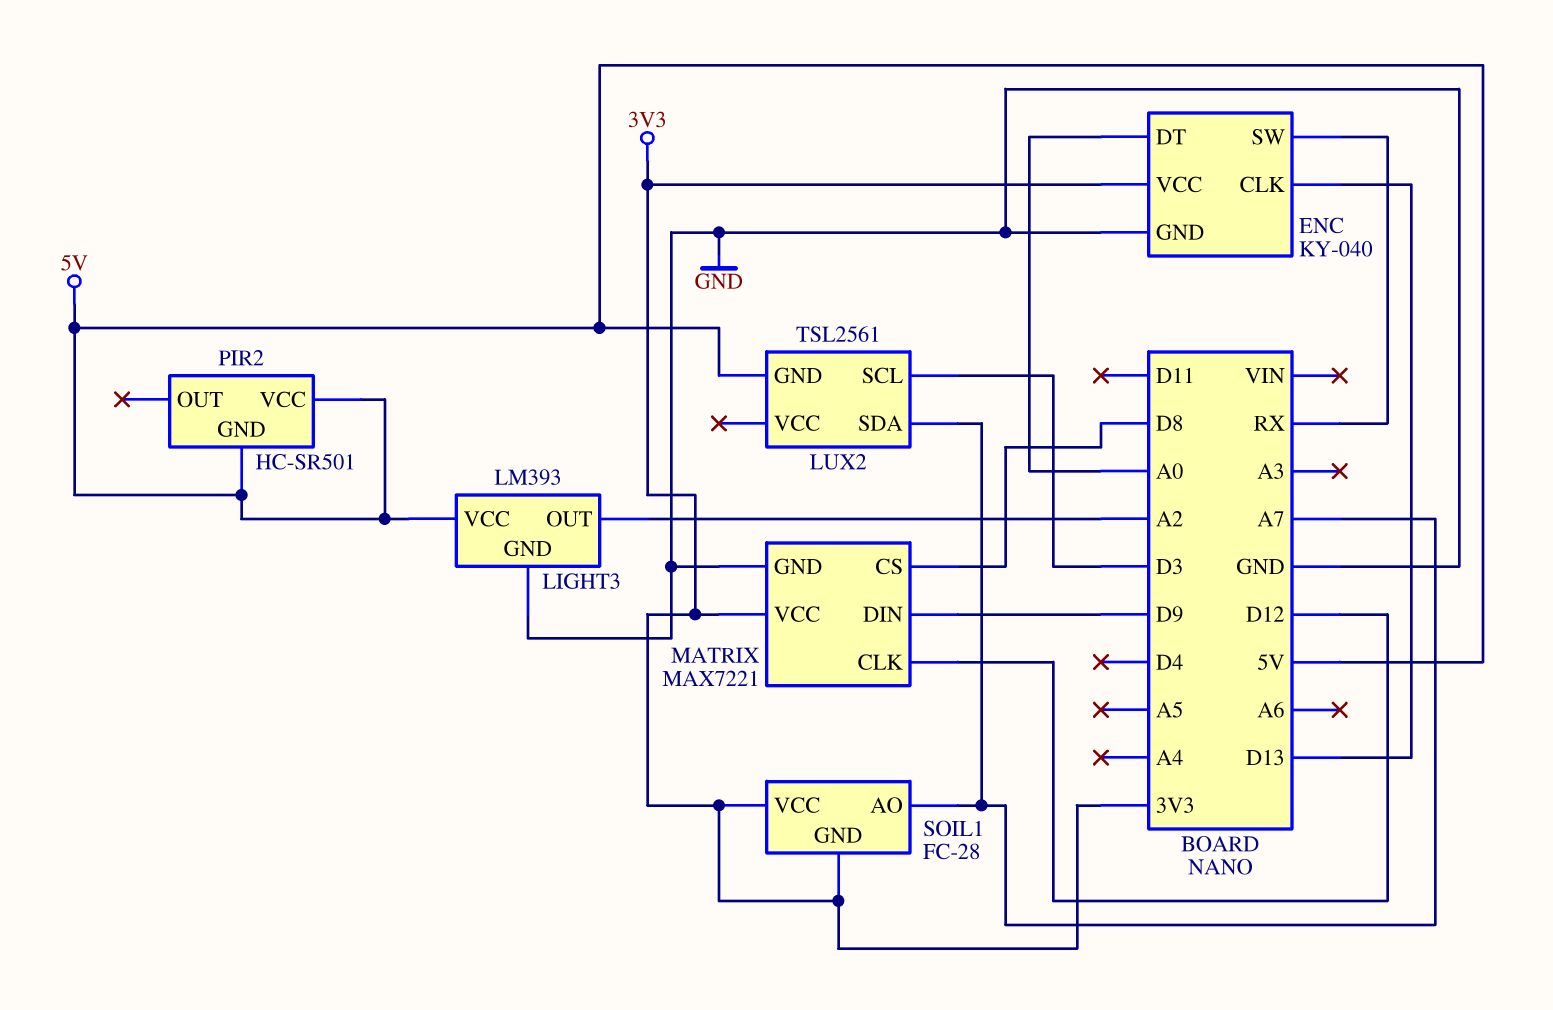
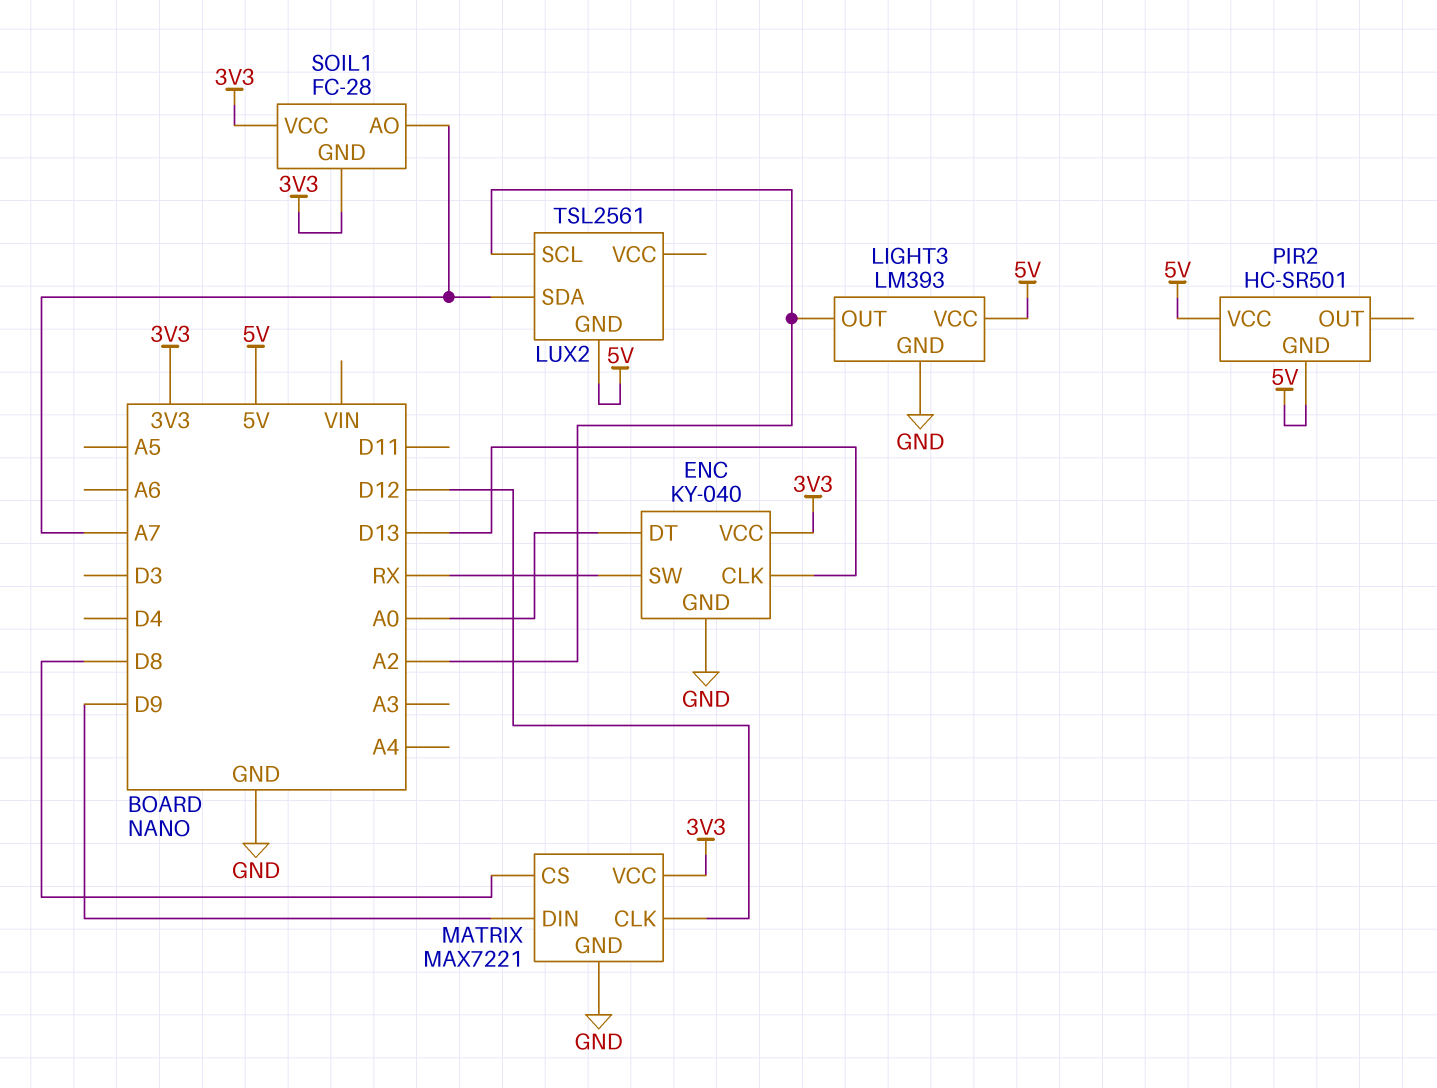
LUX2 pin SCL: D3 -> A2

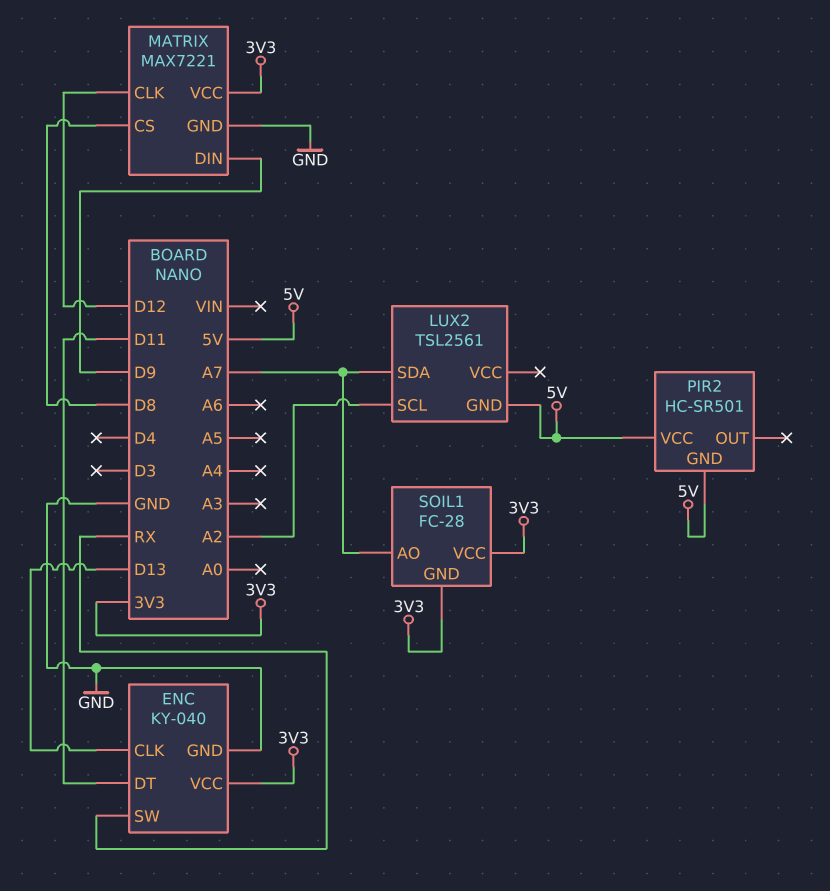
ENC pin DT: A0 -> D11
LIGHT3: LM393 -> none
LIGHT3 pin GND: GND -> none
LIGHT3 pin OUT: A2 -> none
LIGHT3 pin VCC: 5V -> none

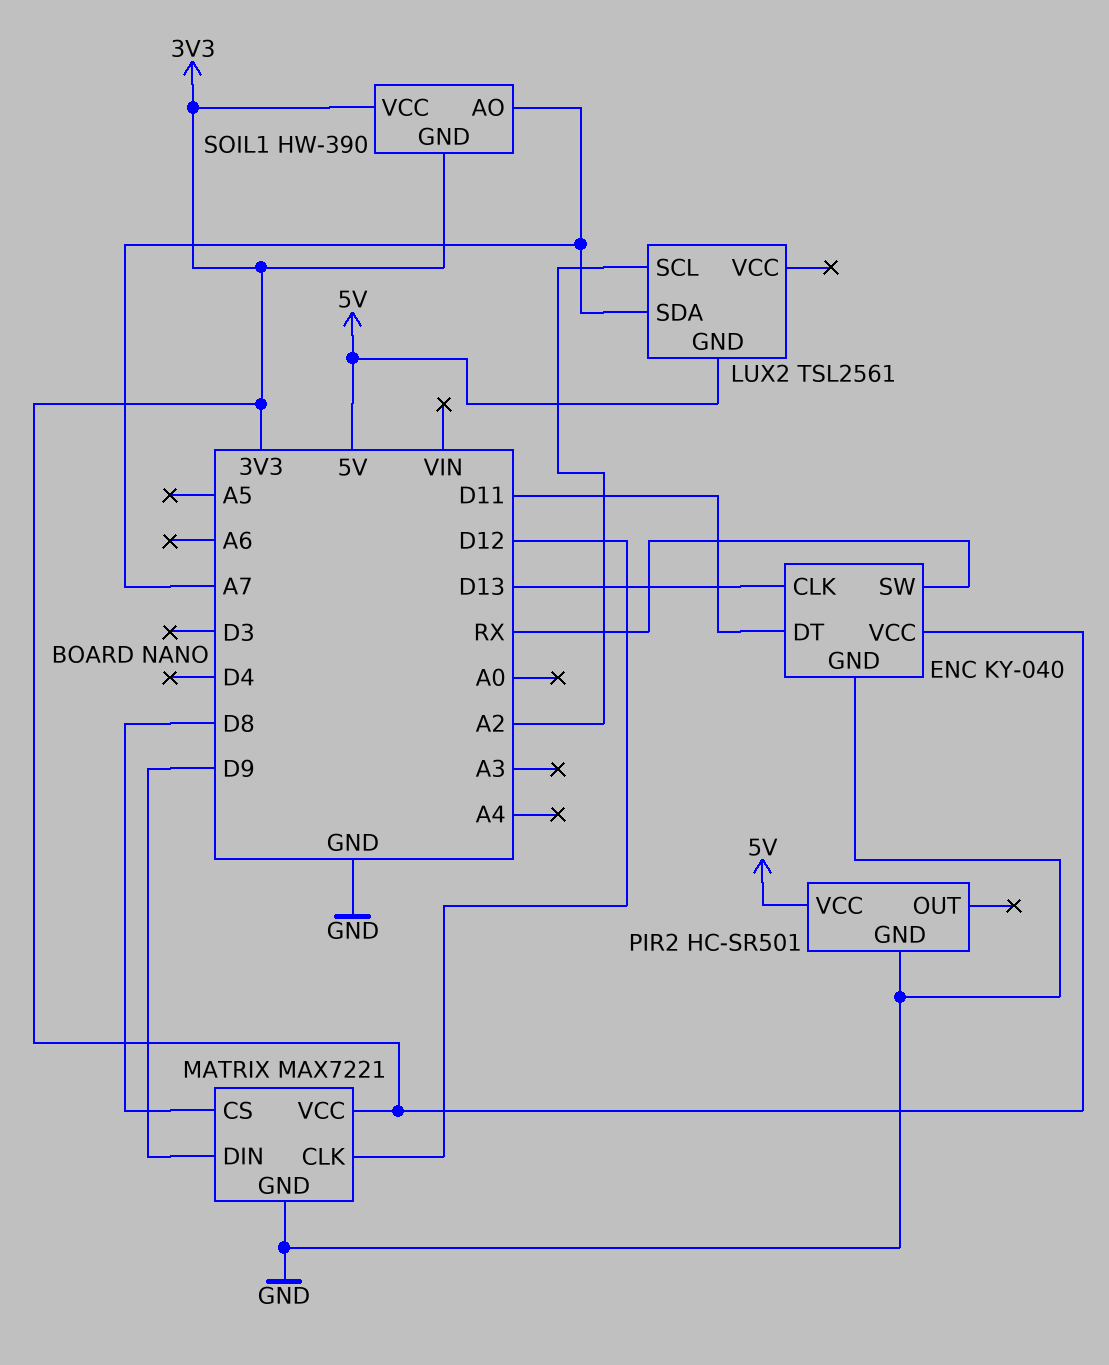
PIR2 pin GND: 5V -> GND
SOIL1: FC-28 -> HW-390

